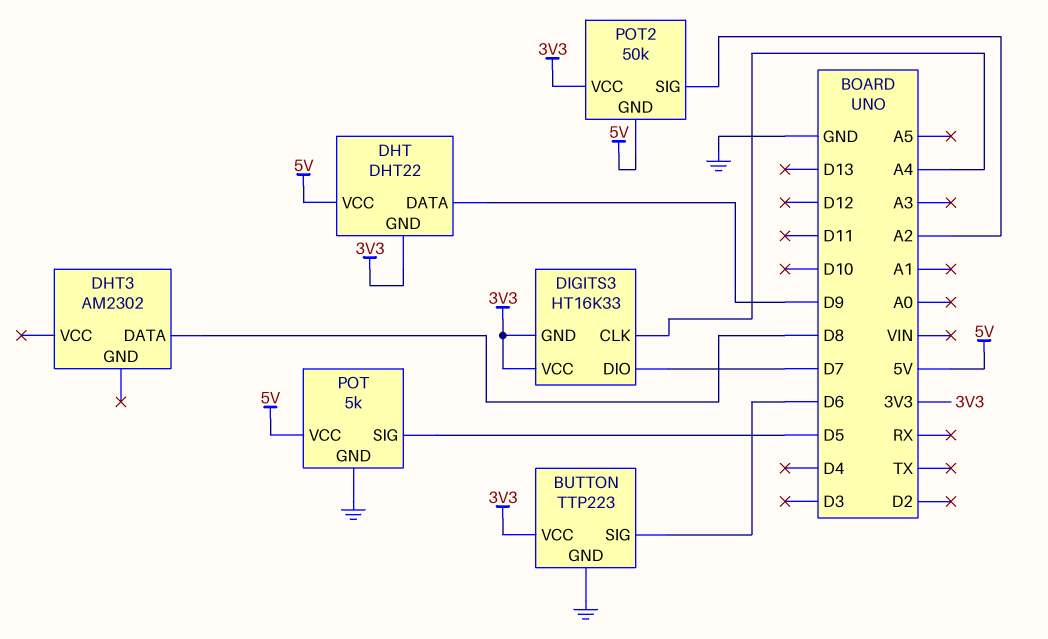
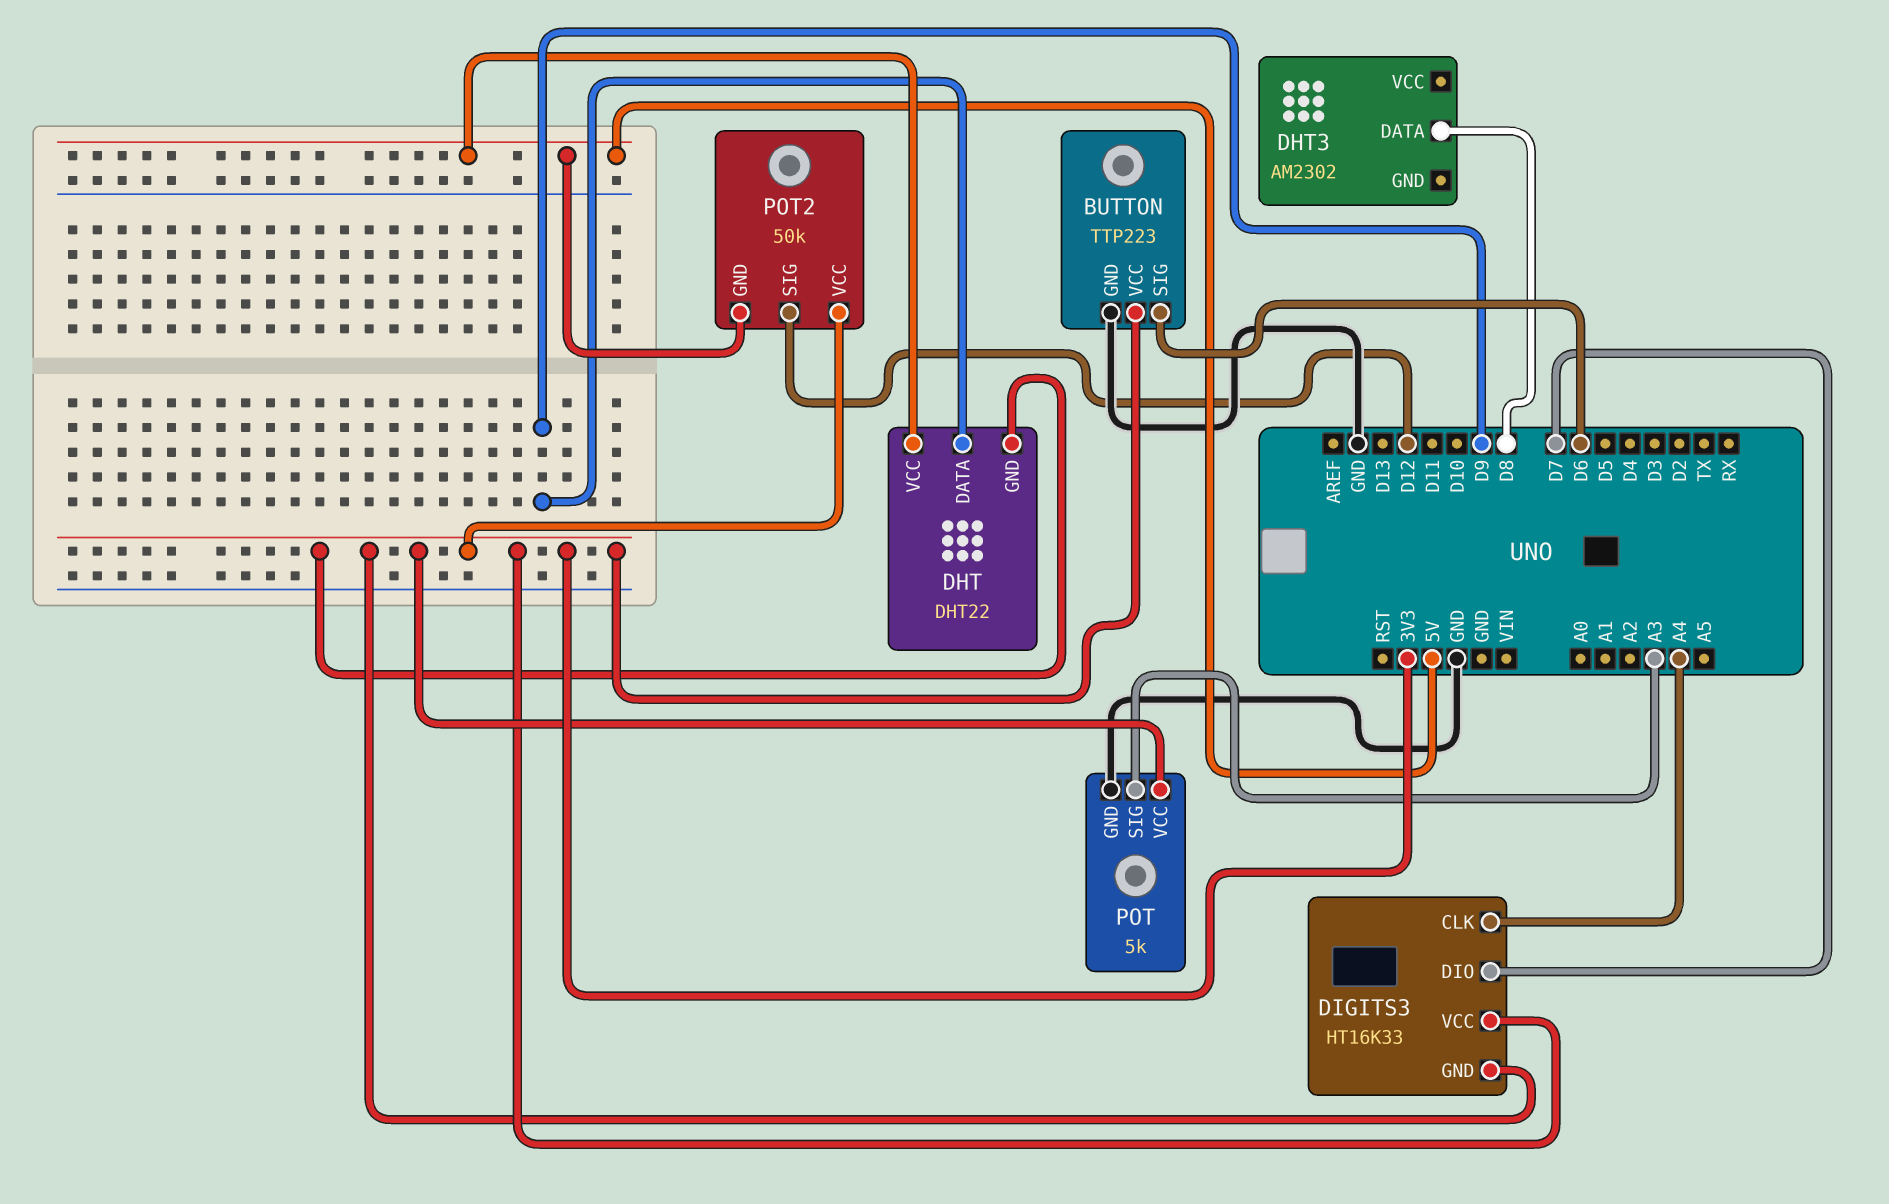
POT pin SIG: D5 -> A3
POT pin VCC: 5V -> 3V3
POT2 pin SIG: A2 -> D12

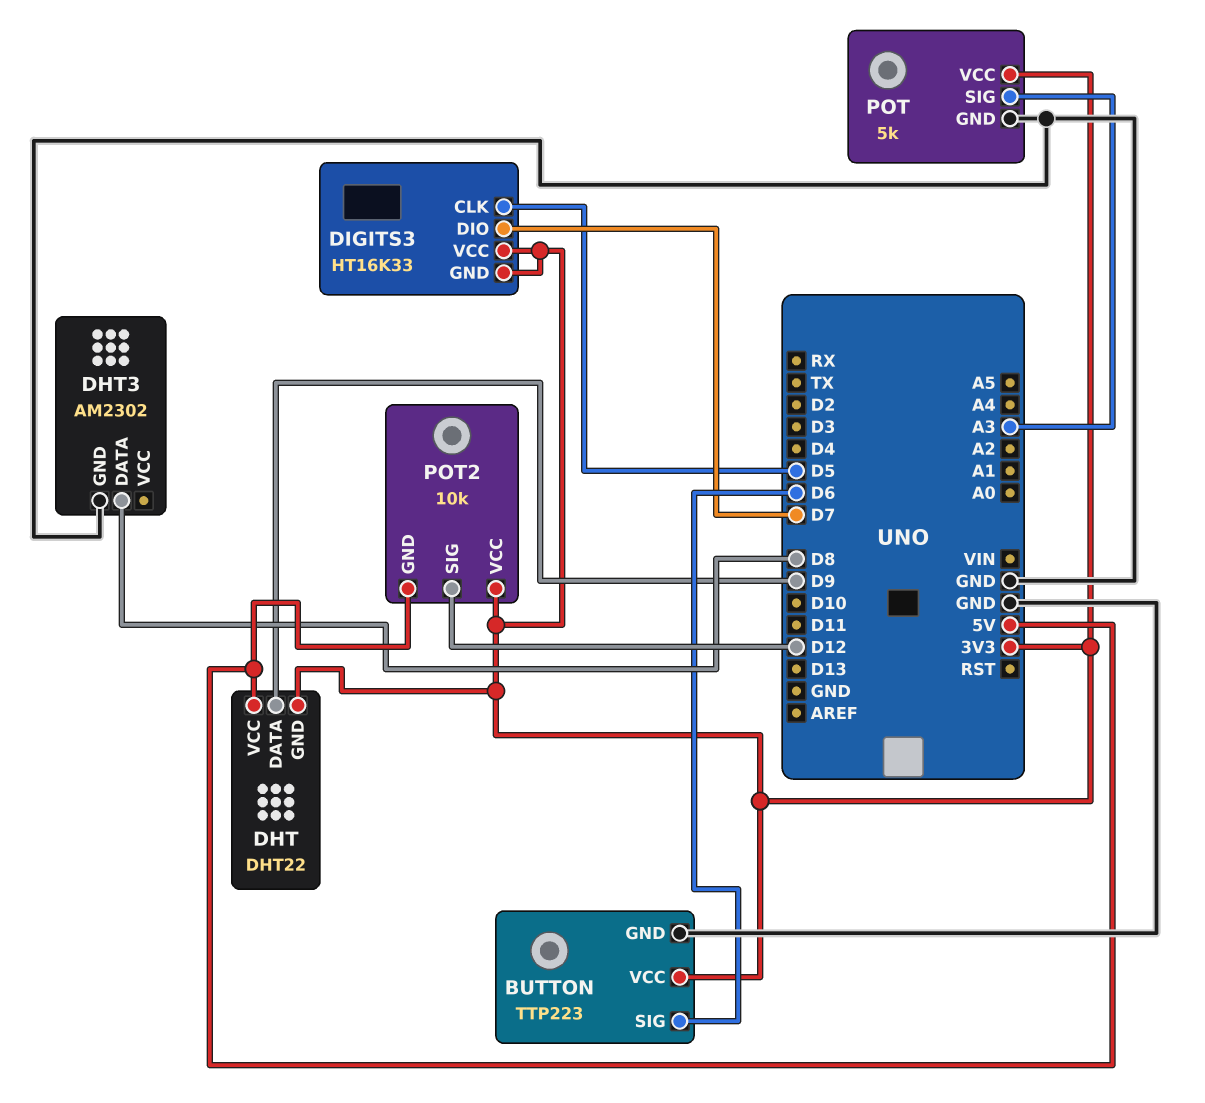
DHT3 pin GND: none -> GND
DIGITS3 pin CLK: A4 -> D5
POT2: 50k -> 10k

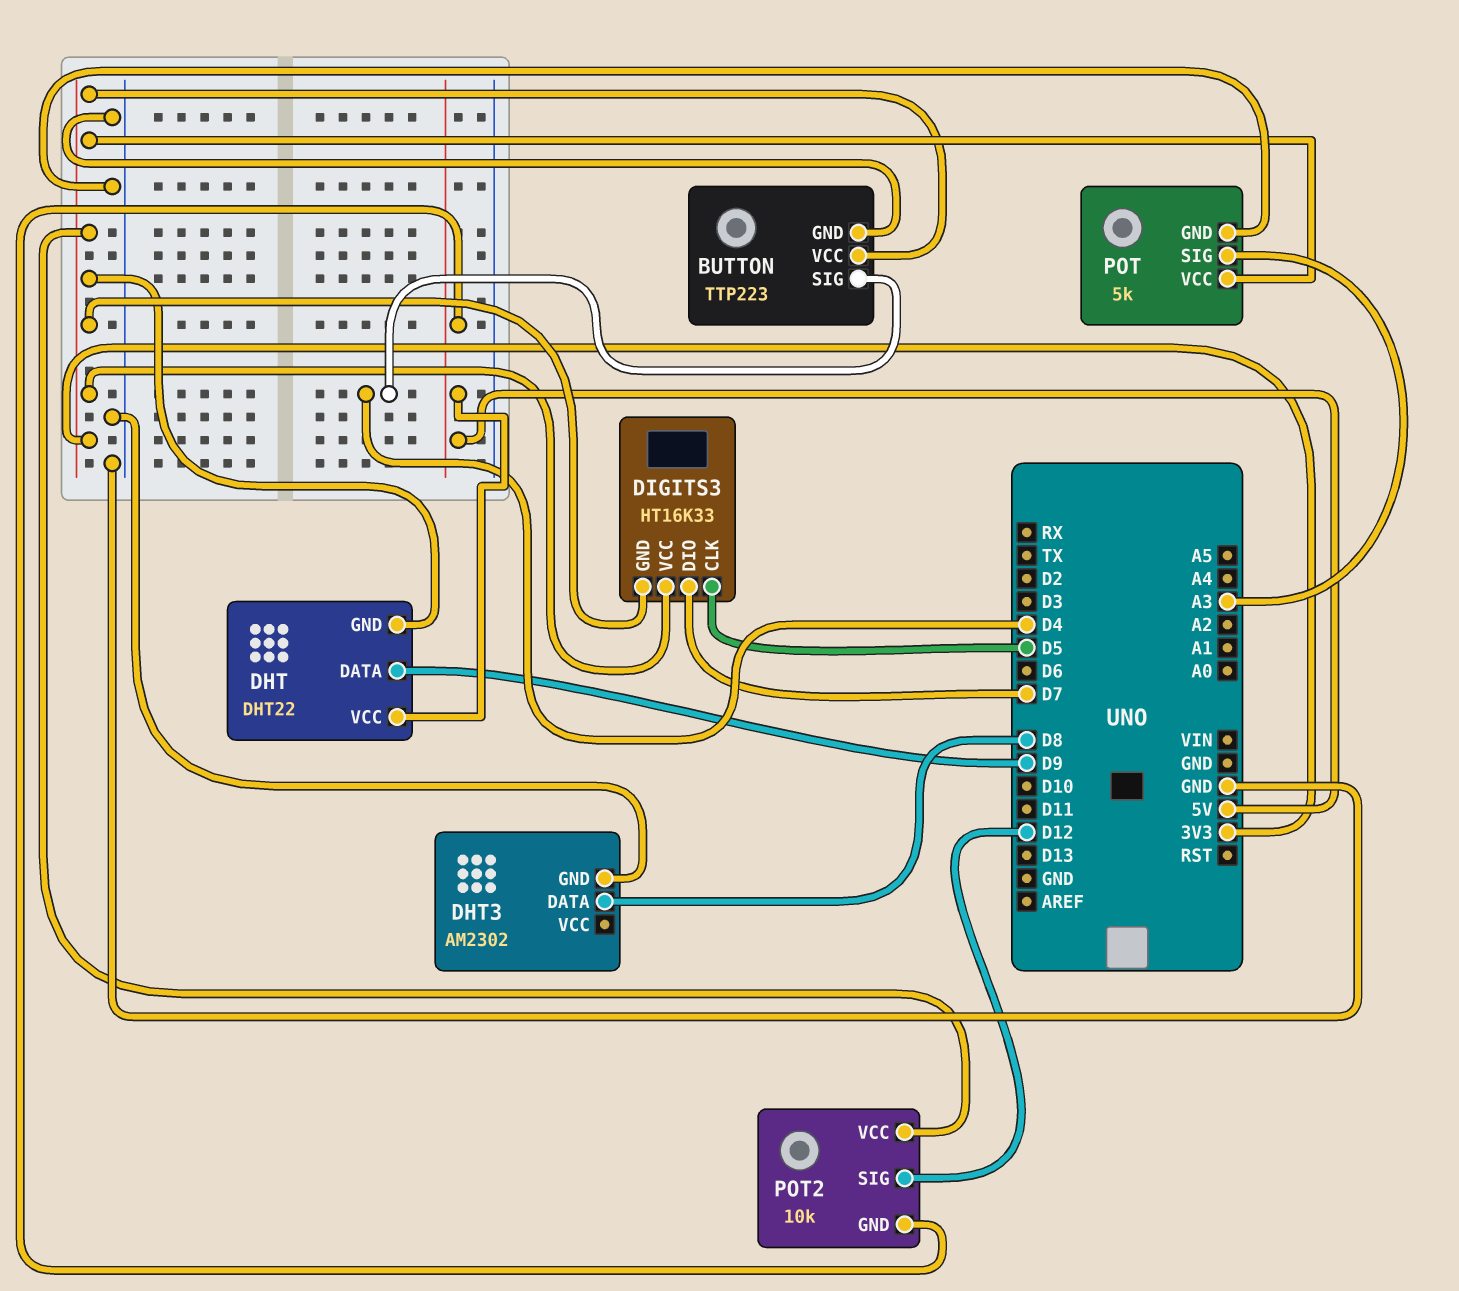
BUTTON pin SIG: D6 -> D4

